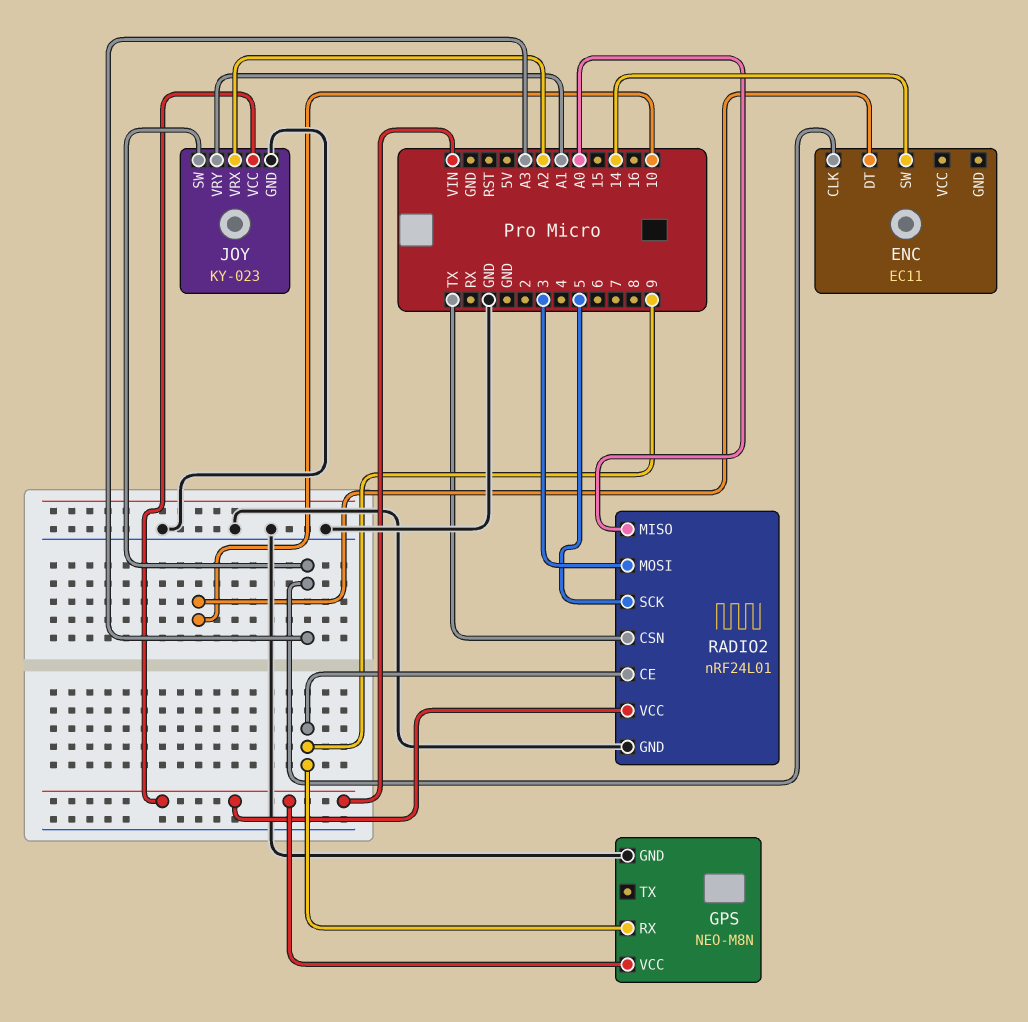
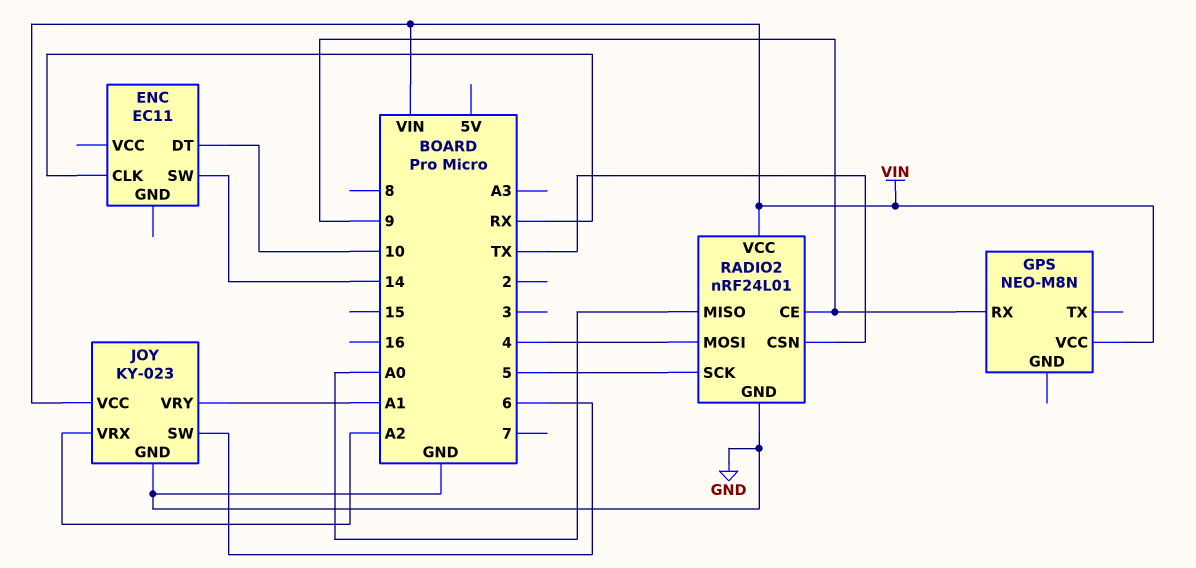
ENC pin CLK: A3 -> RX
GPS pin GND: GND -> none
JOY pin SW: A3 -> 6
RADIO2 pin MOSI: 3 -> 4

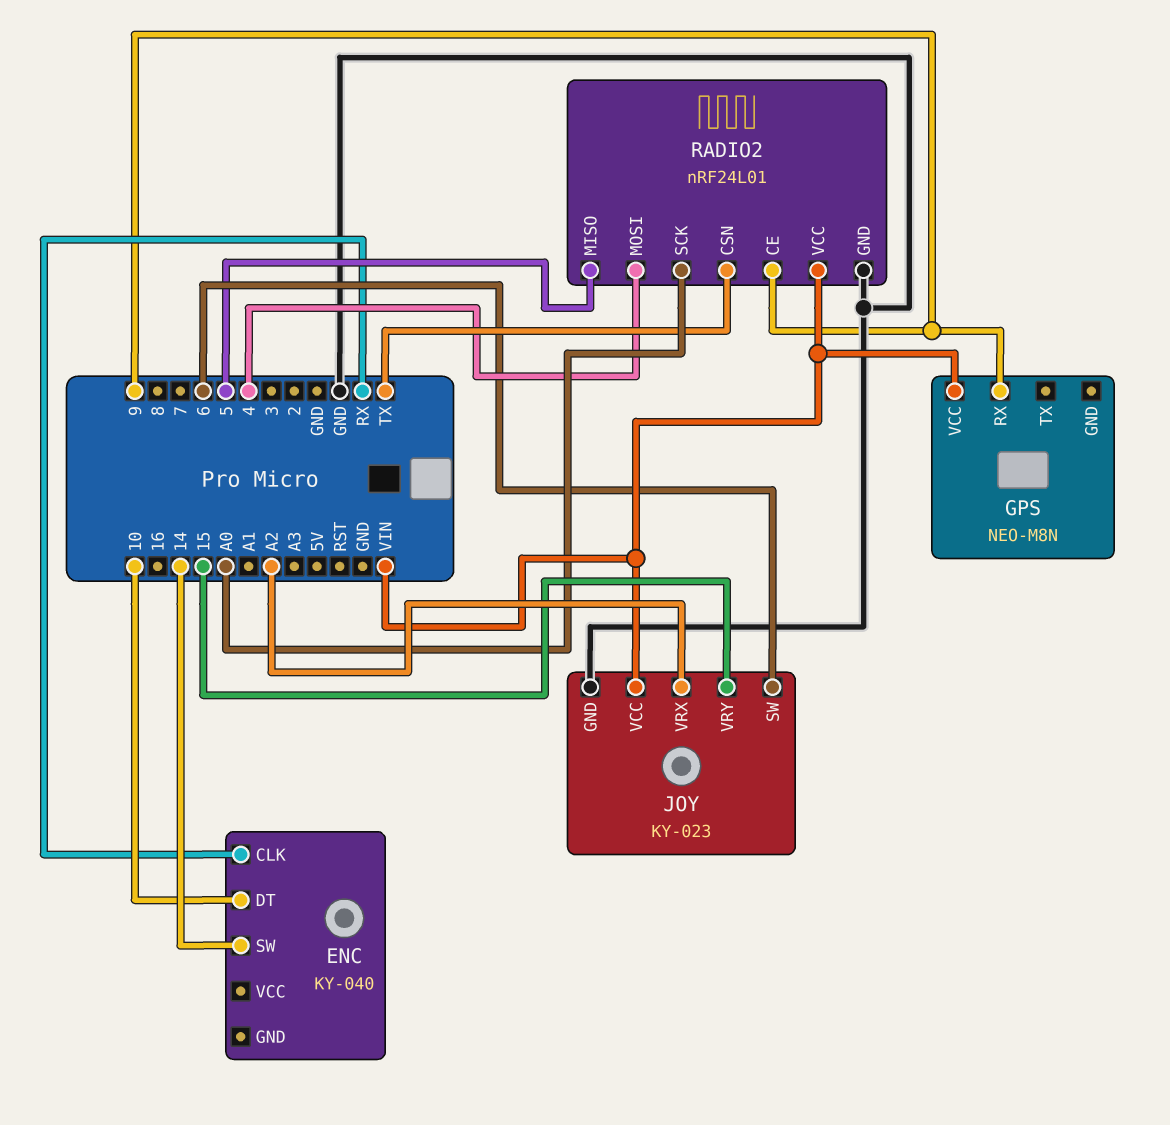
ENC: EC11 -> KY-040
JOY pin VRY: A1 -> 15
RADIO2 pin MISO: A0 -> 5
RADIO2 pin SCK: 5 -> A0

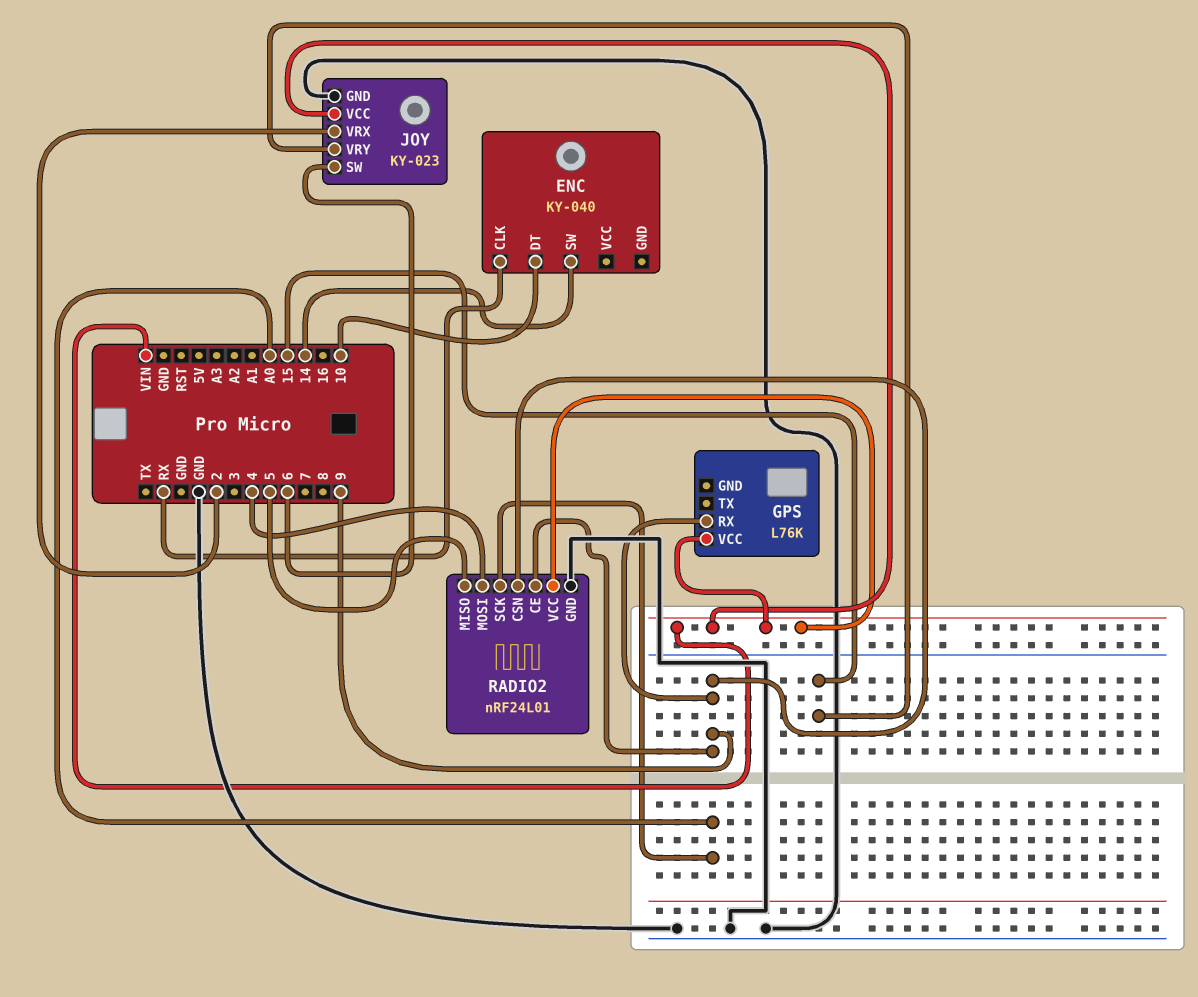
GPS: NEO-M8N -> L76K
JOY pin VRX: A2 -> 2
RADIO2 pin CSN: TX -> 9

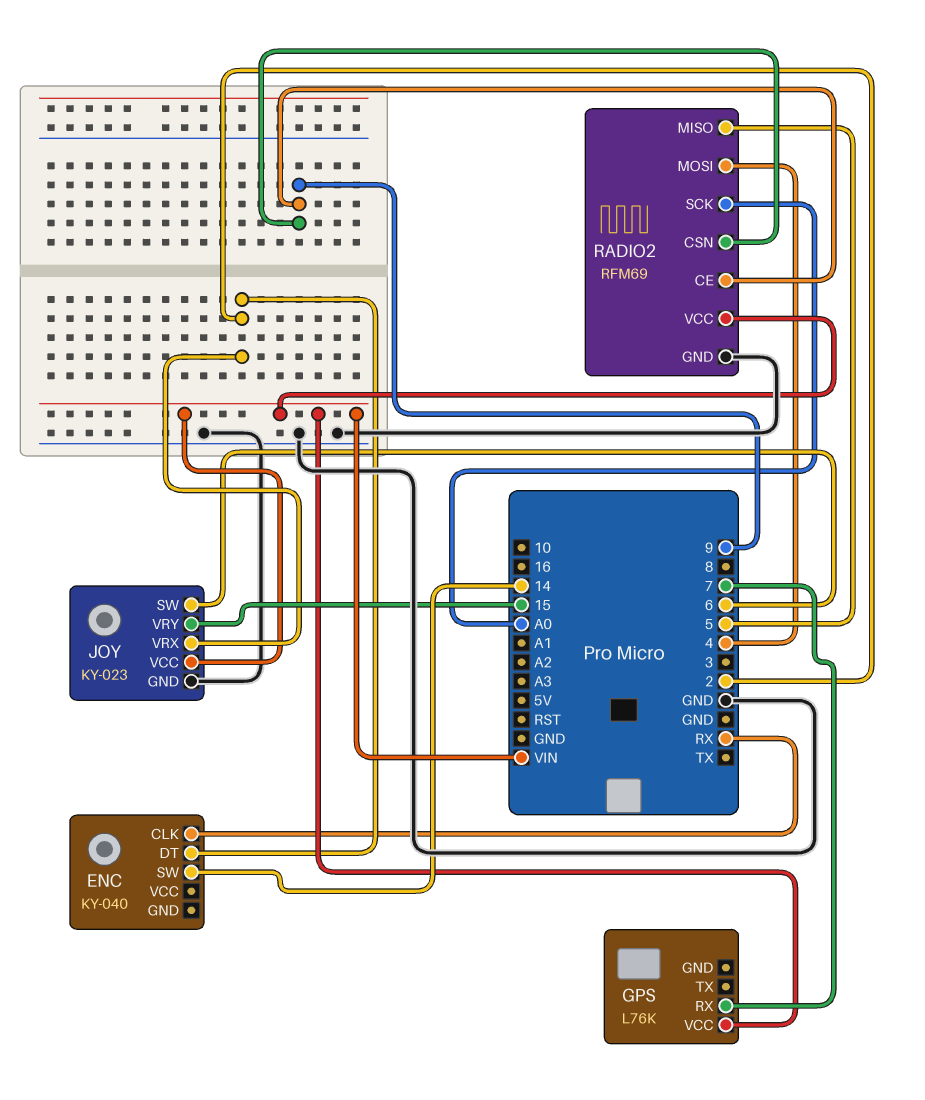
ENC pin DT: 10 -> 2
GPS pin RX: 9 -> 7
RADIO2: nRF24L01 -> RFM69

